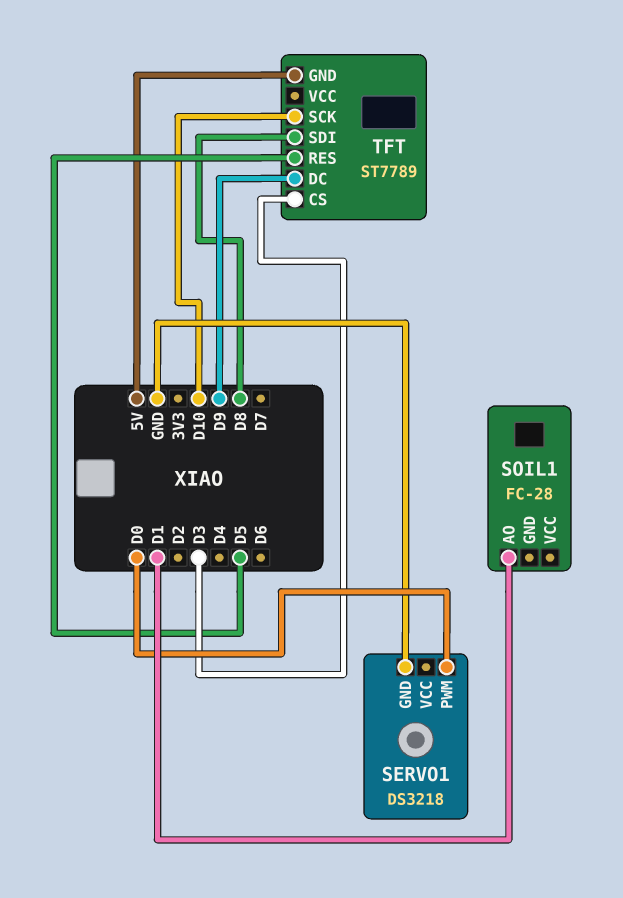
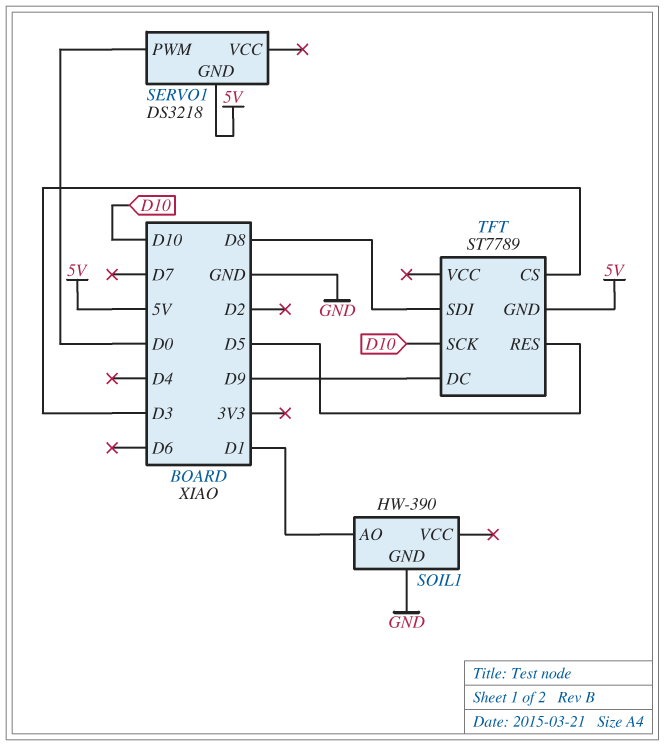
SERVO1 pin GND: GND -> 5V
SOIL1: FC-28 -> HW-390
SOIL1 pin GND: none -> GND

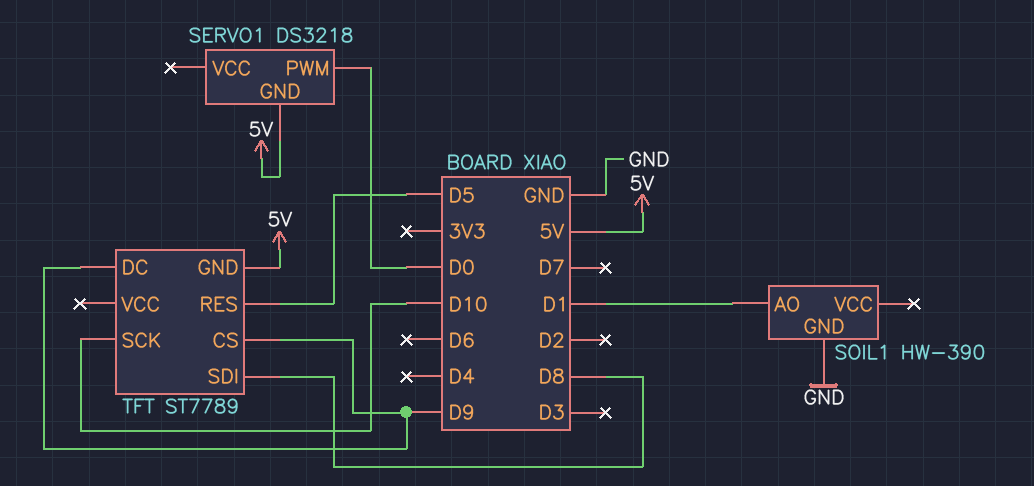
TFT pin CS: D3 -> D9

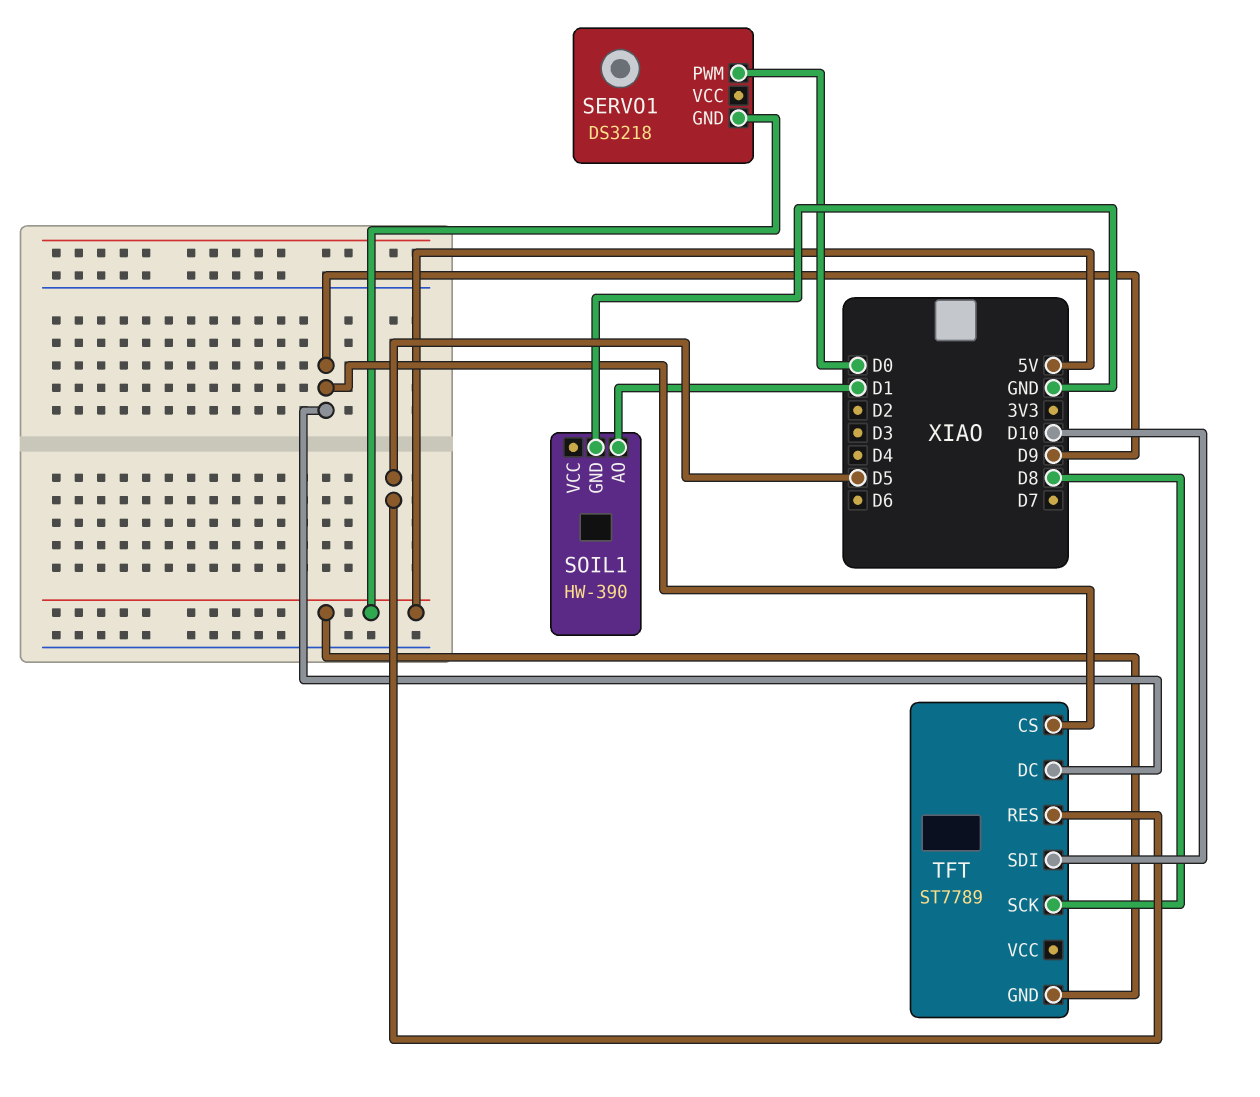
TFT pin SCK: D10 -> D8
TFT pin SDI: D8 -> D10

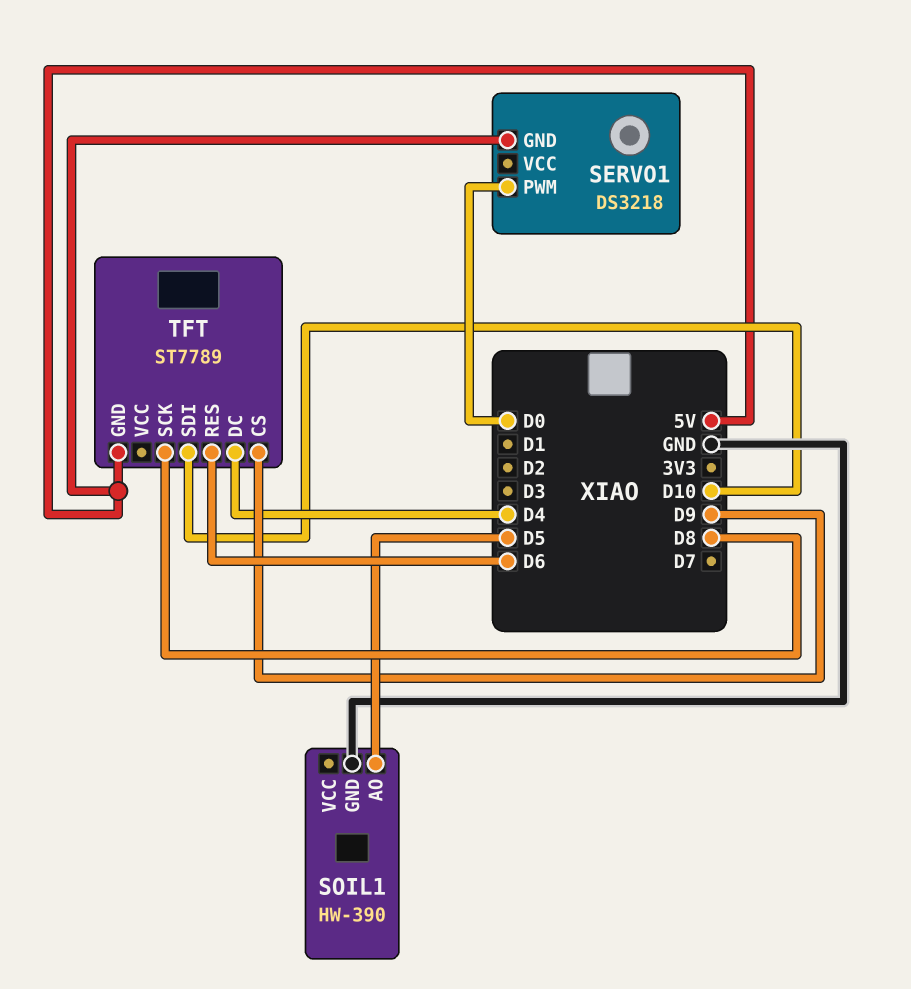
SOIL1 pin AO: D1 -> D5
TFT pin DC: D9 -> D4
TFT pin RES: D5 -> D6

